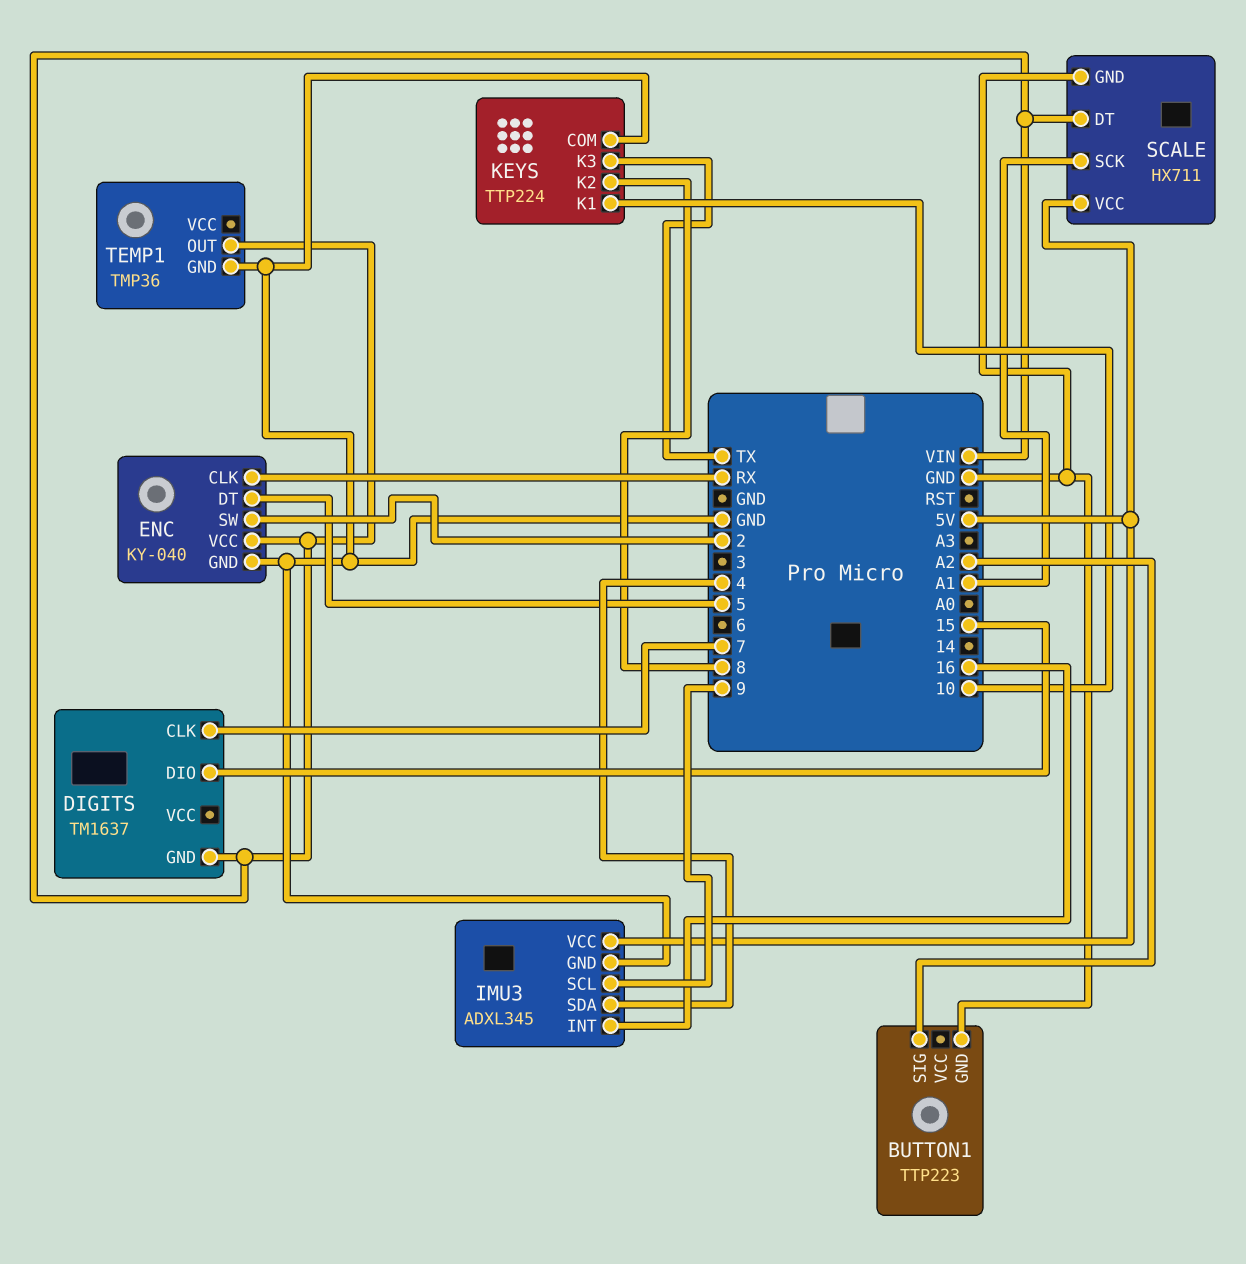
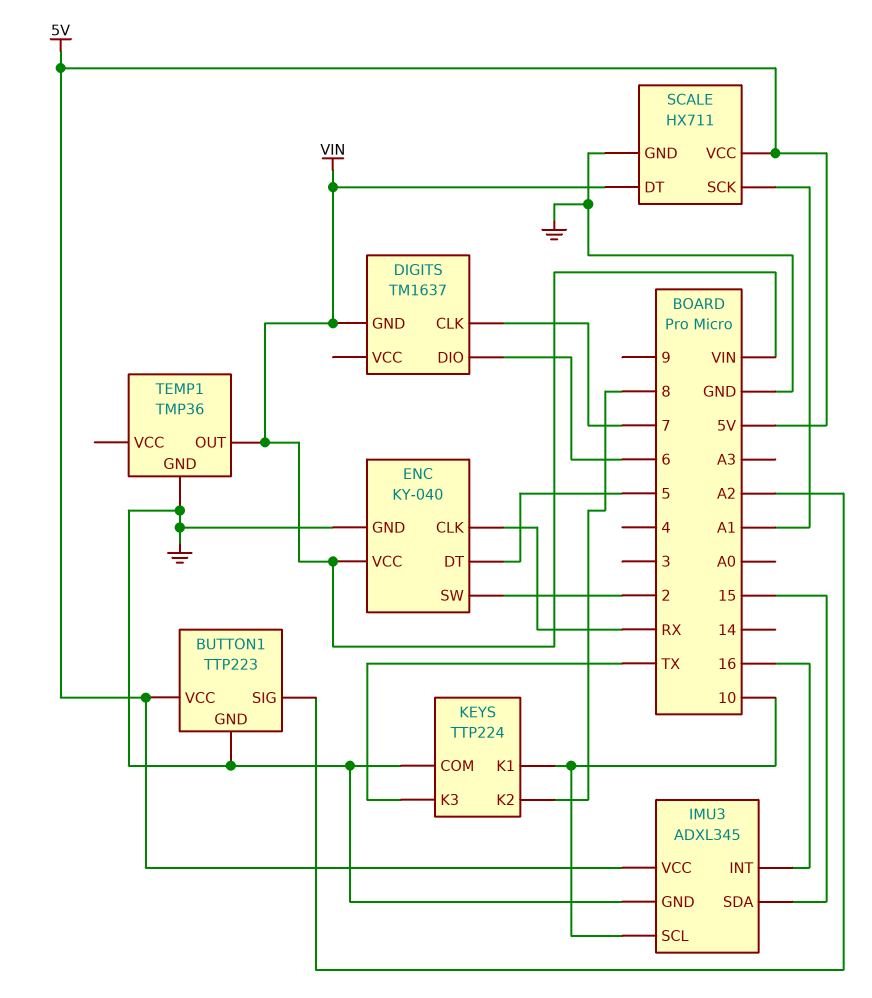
BUTTON1 pin VCC: none -> 5V
DIGITS pin DIO: 15 -> 6
IMU3 pin SCL: 9 -> 10
IMU3 pin SDA: 4 -> 15

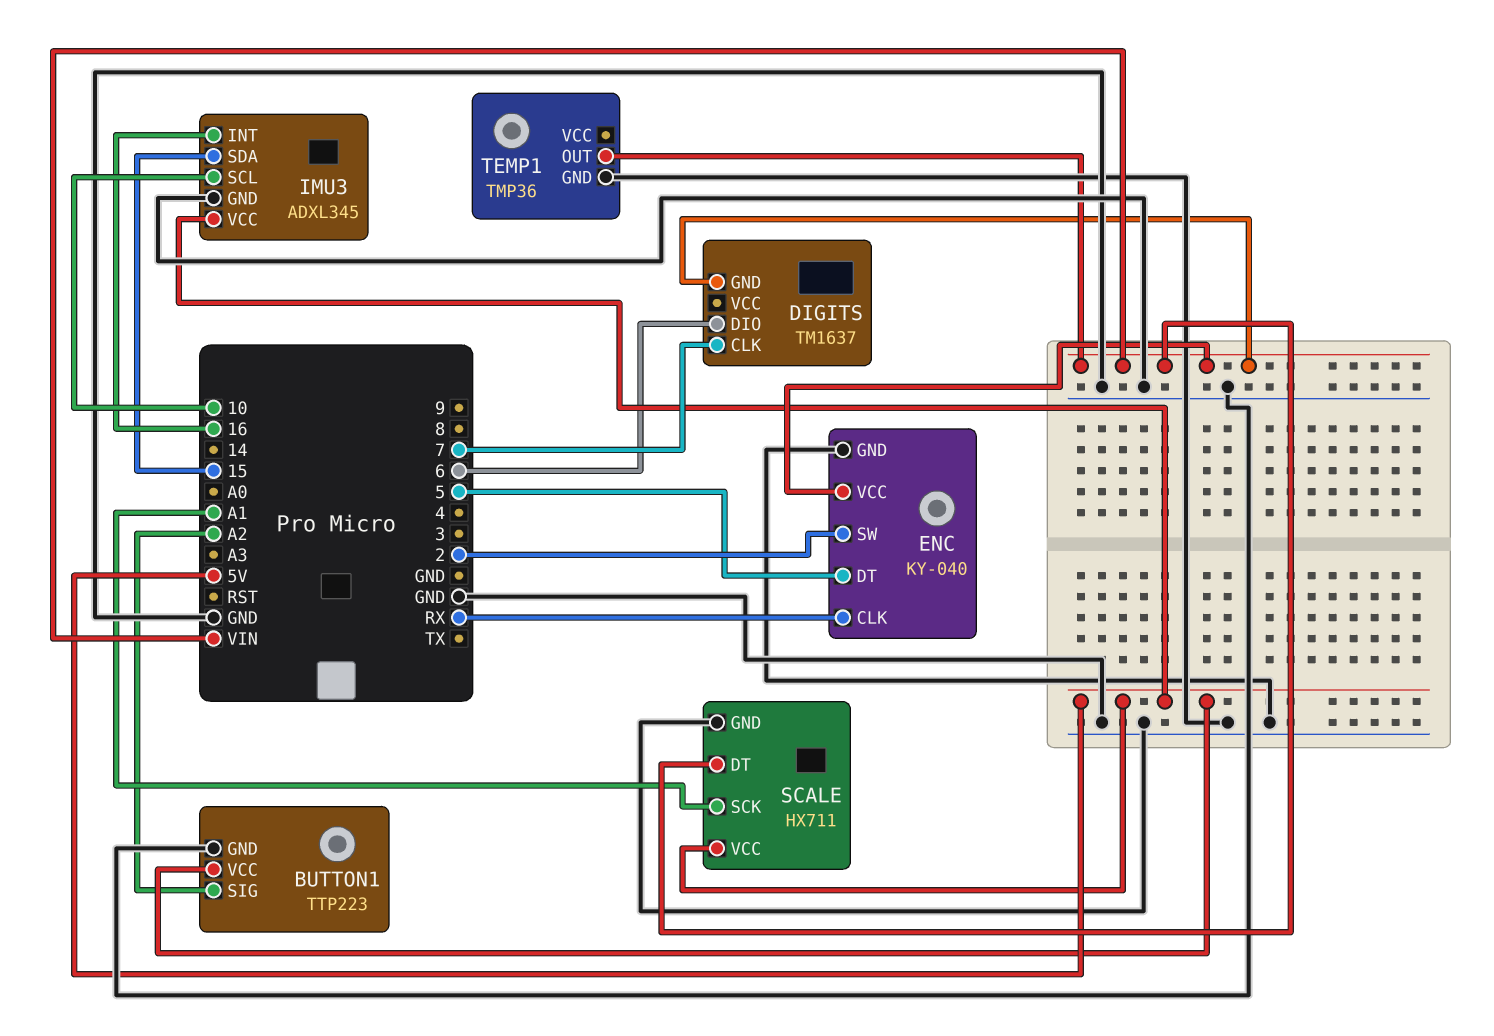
KEYS: TTP224 -> none
KEYS pin COM: GND -> none
KEYS pin K1: 10 -> none
KEYS pin K2: 8 -> none
KEYS pin K3: TX -> none

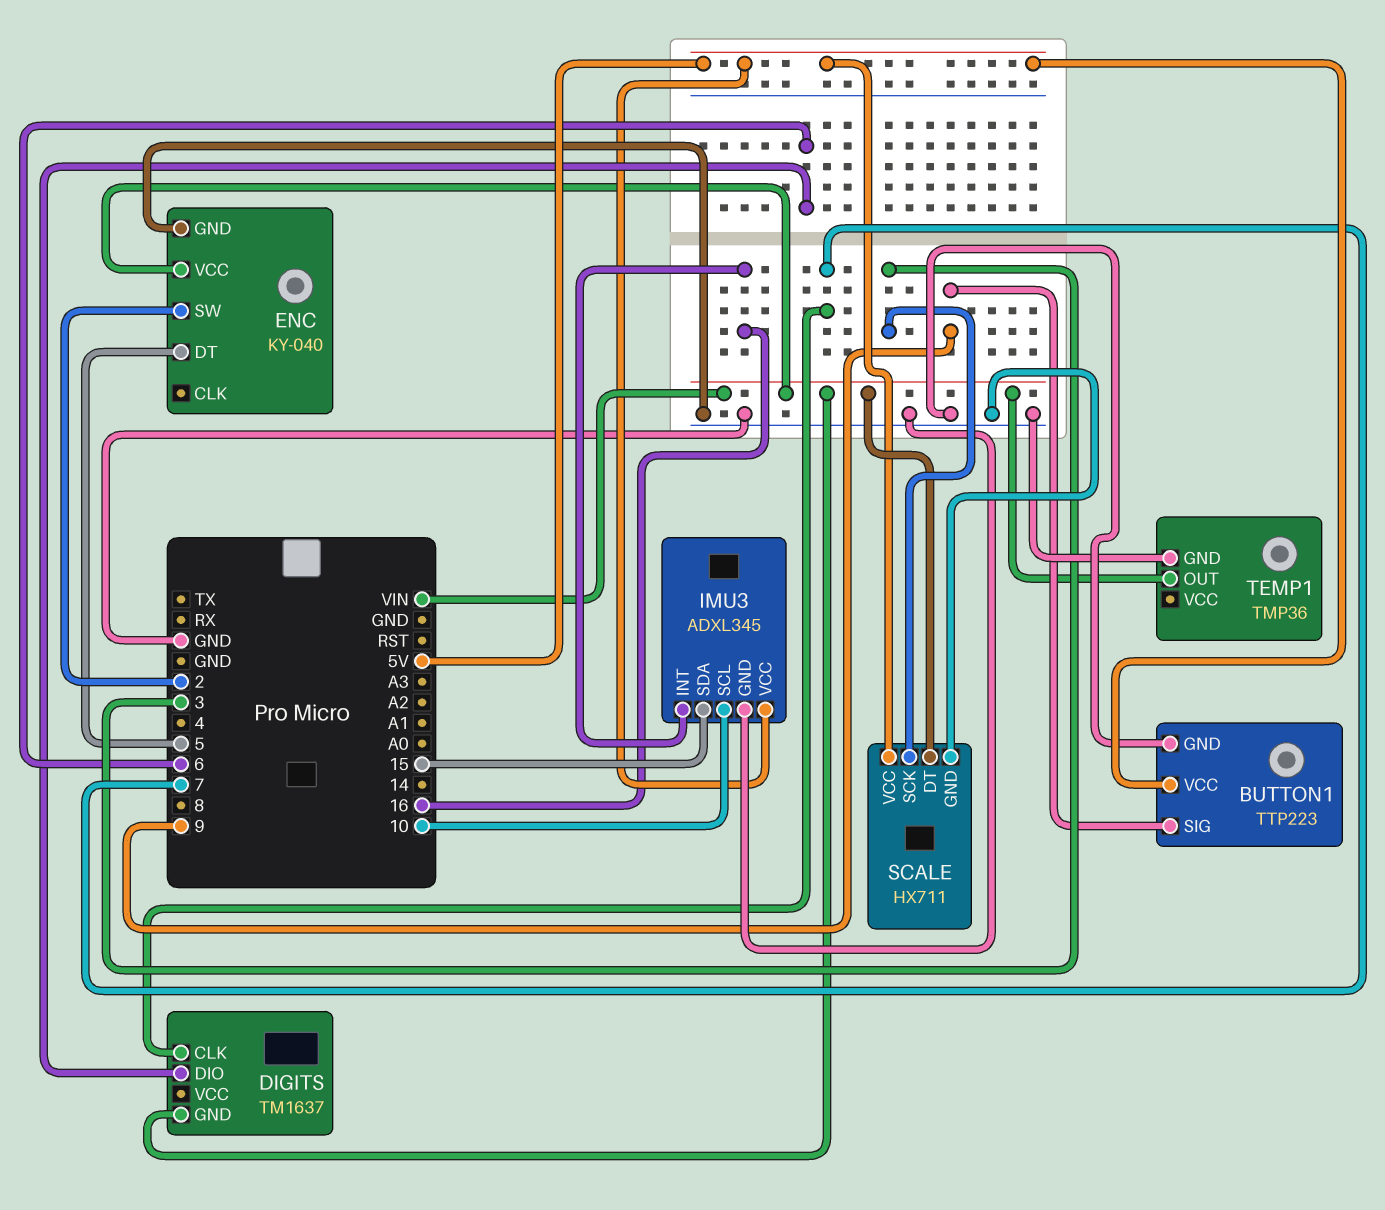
BUTTON1 pin SIG: A2 -> 9
ENC pin CLK: RX -> none
SCALE pin SCK: A1 -> 3

